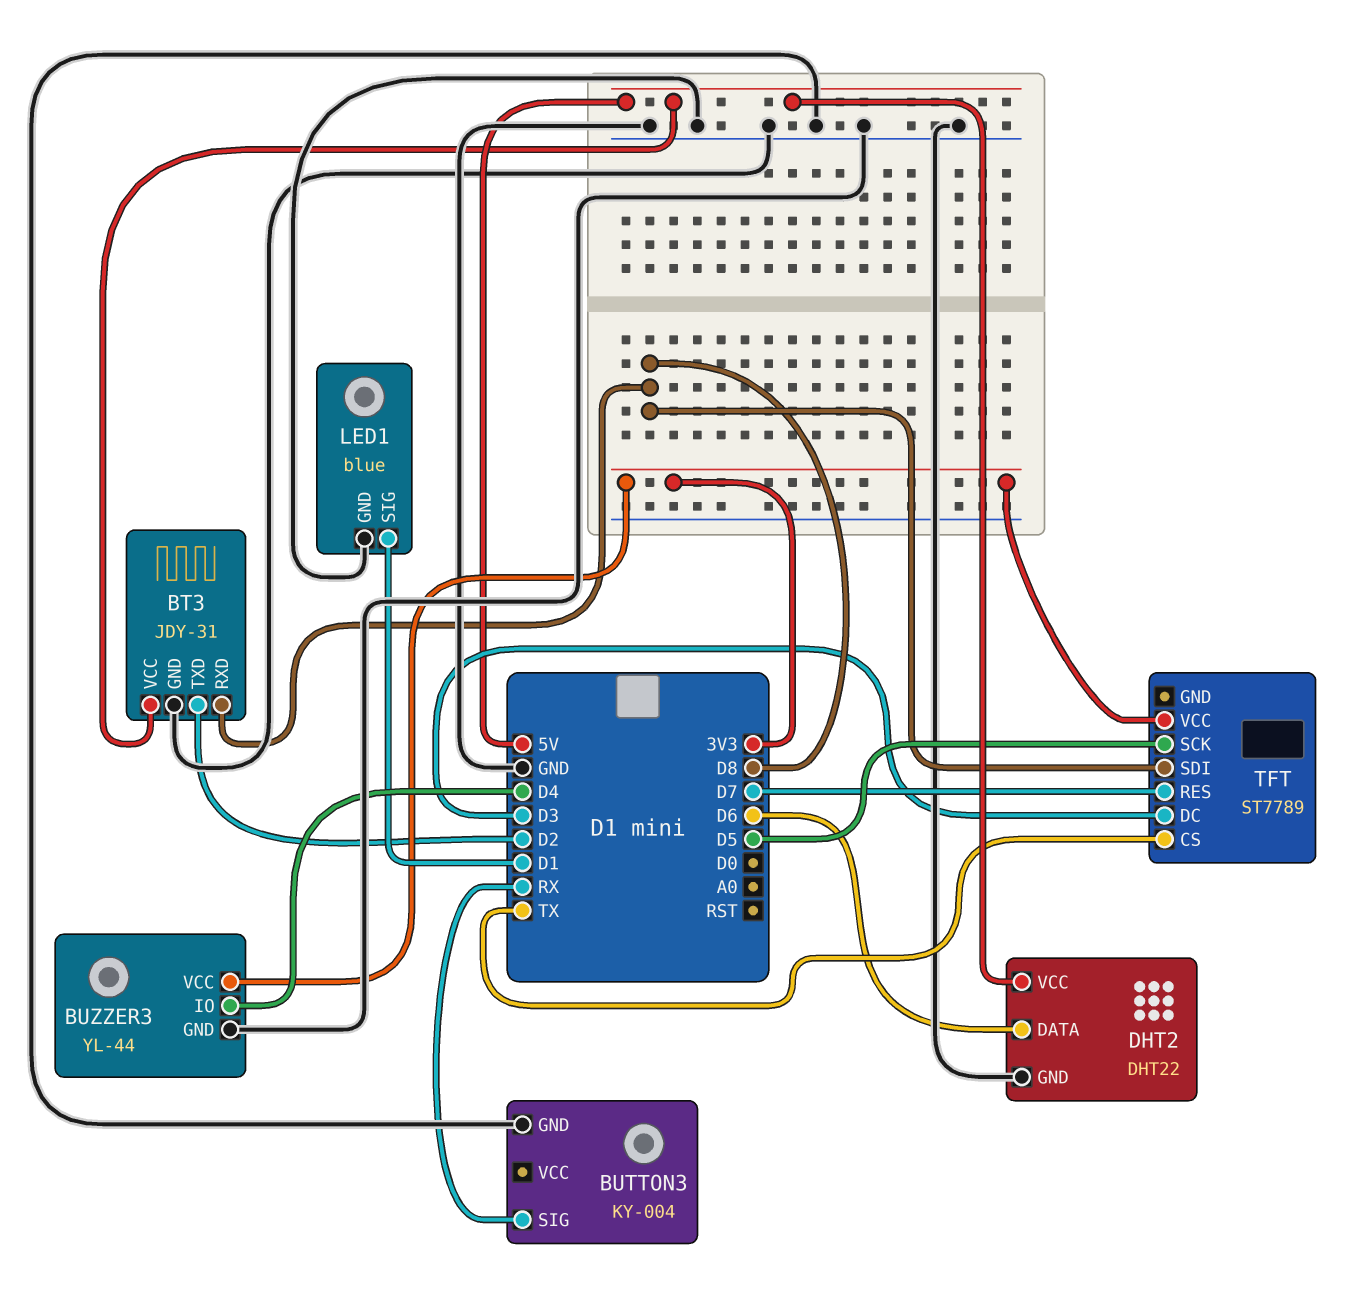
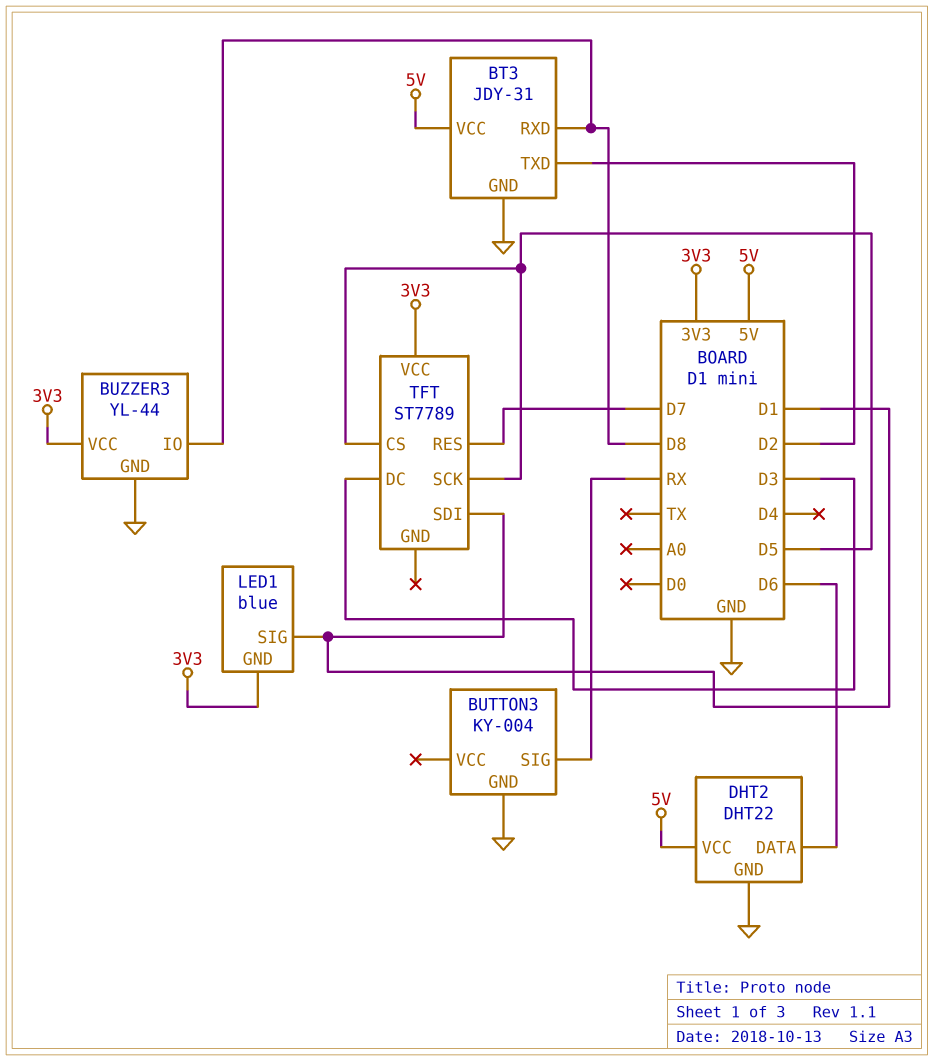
BUZZER3 pin IO: D4 -> D8
LED1 pin GND: GND -> 3V3
TFT pin CS: TX -> D5
TFT pin SDI: D8 -> D1

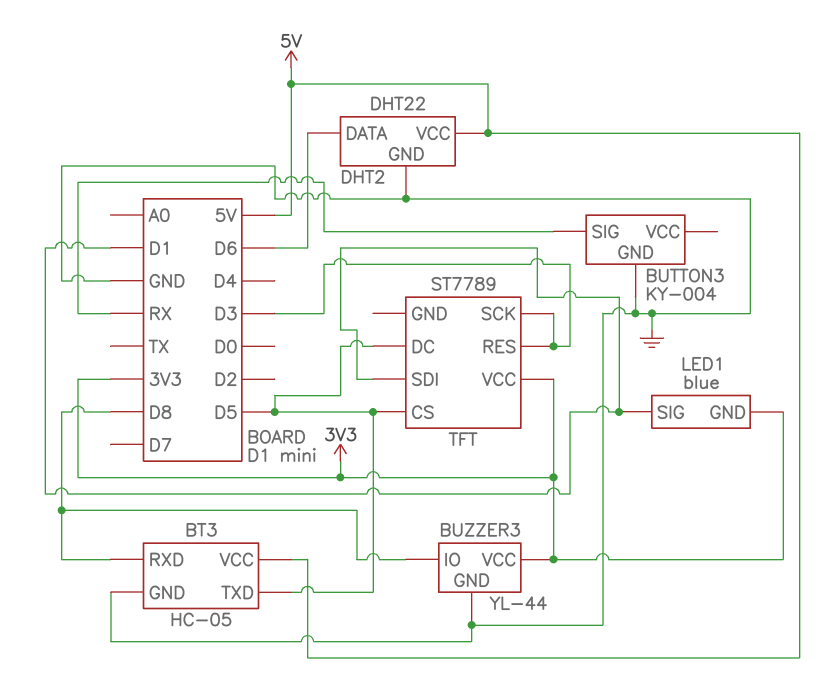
BT3: JDY-31 -> HC-05
BT3 pin TXD: D2 -> D5
TFT pin DC: D3 -> D5
TFT pin RES: D7 -> D3
TFT pin SCK: D5 -> D3

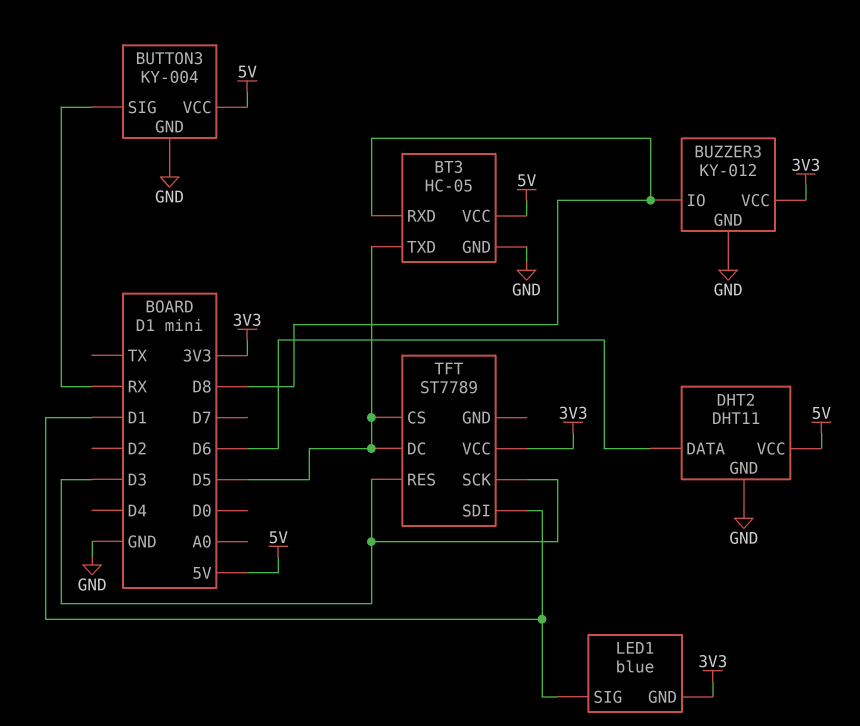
BUTTON3 pin VCC: none -> 5V
BUZZER3: YL-44 -> KY-012
DHT2: DHT22 -> DHT11

